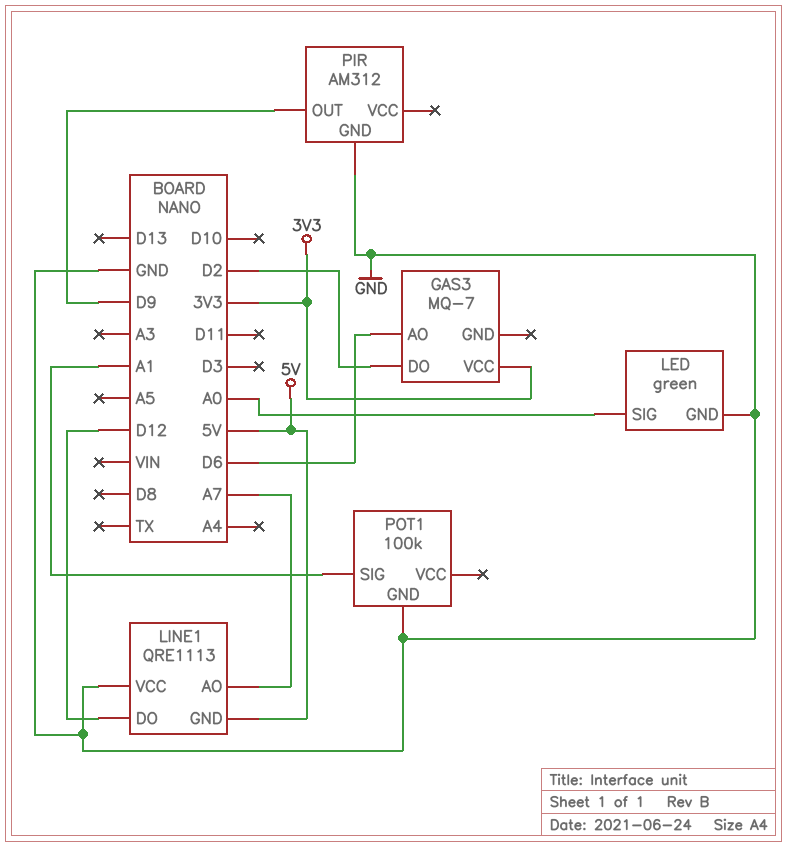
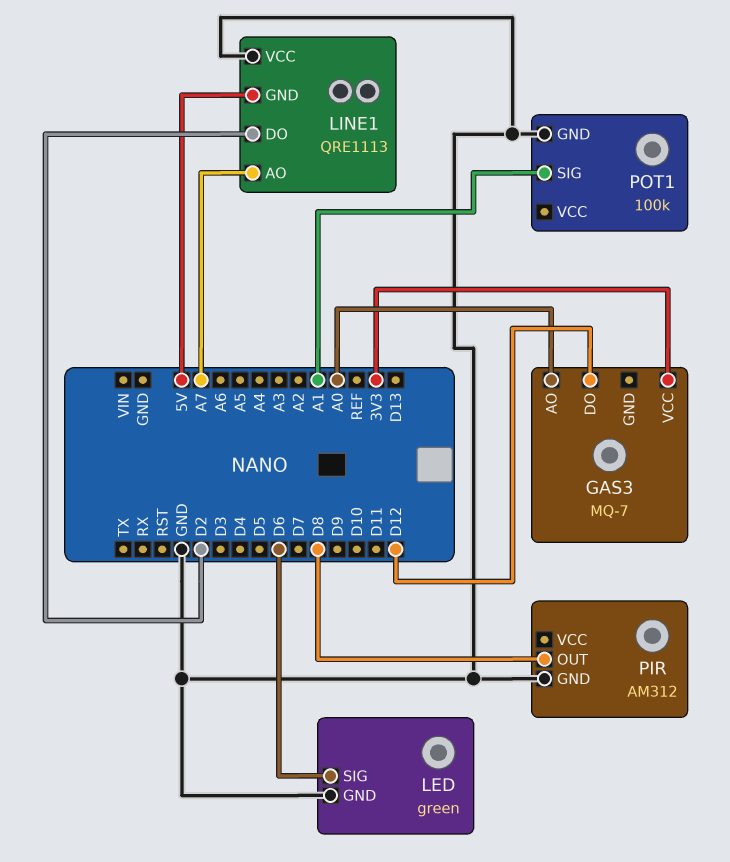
GAS3 pin AO: D6 -> A0
GAS3 pin DO: D2 -> D12
LED pin SIG: A0 -> D6
LINE1 pin DO: D12 -> D2
PIR pin OUT: D9 -> D8

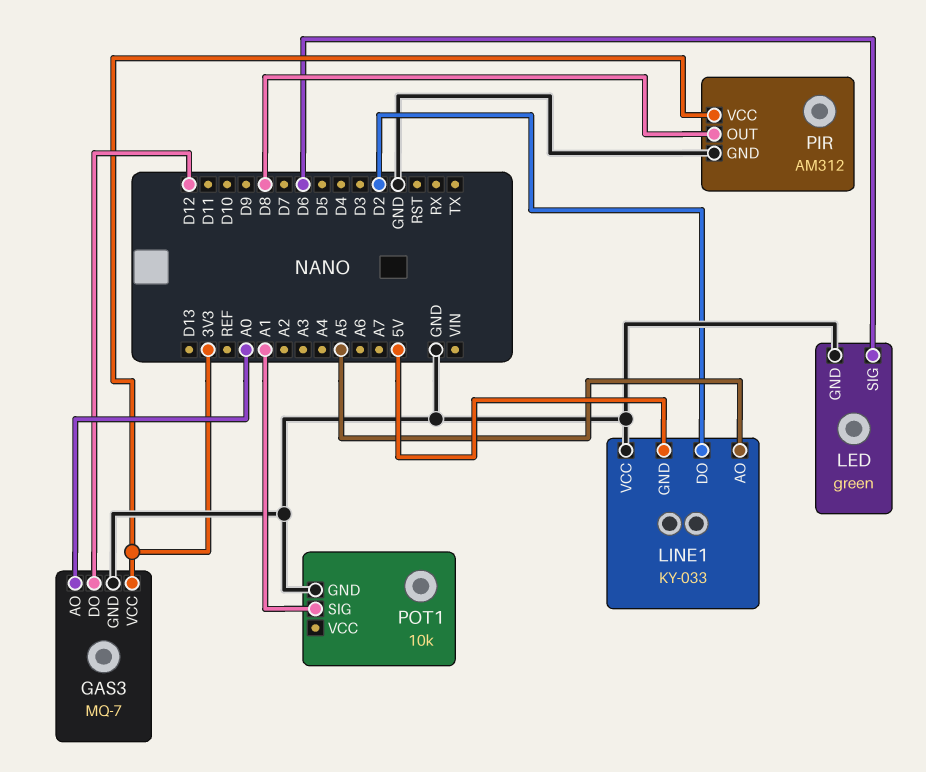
GAS3 pin GND: none -> GND
LINE1: QRE1113 -> KY-033
LINE1 pin AO: A7 -> A5
PIR pin VCC: none -> 3V3
POT1: 100k -> 10k

